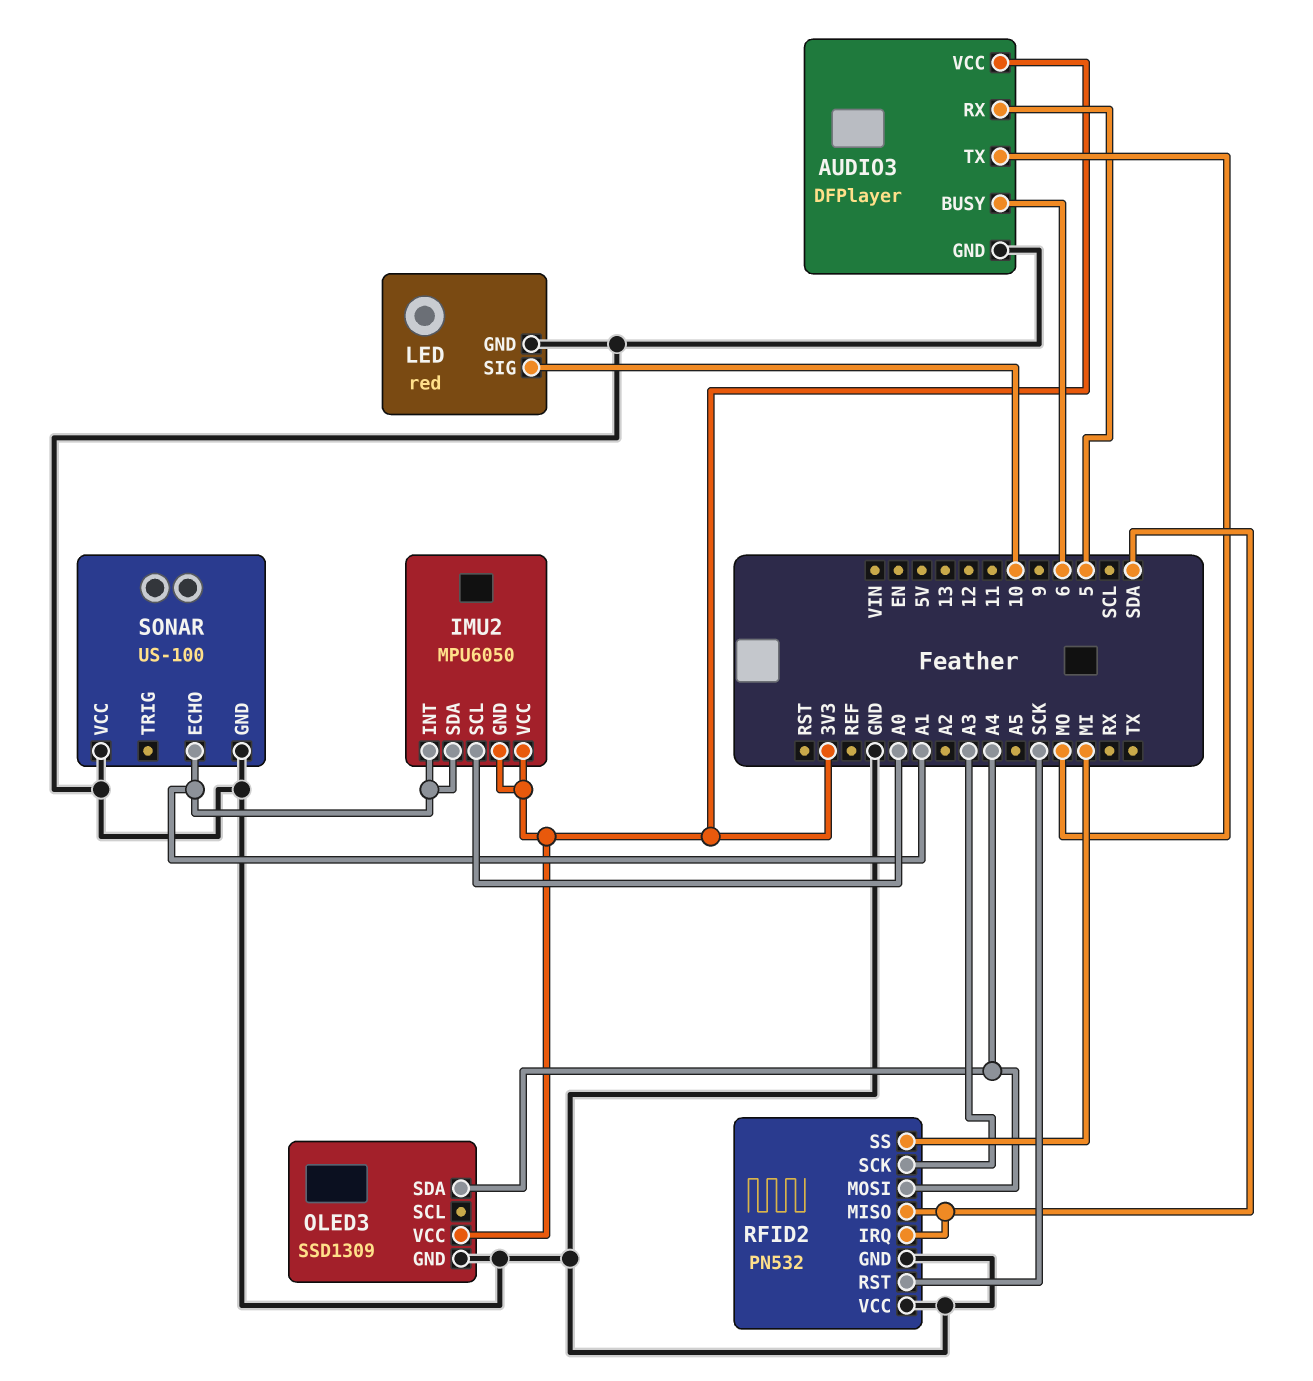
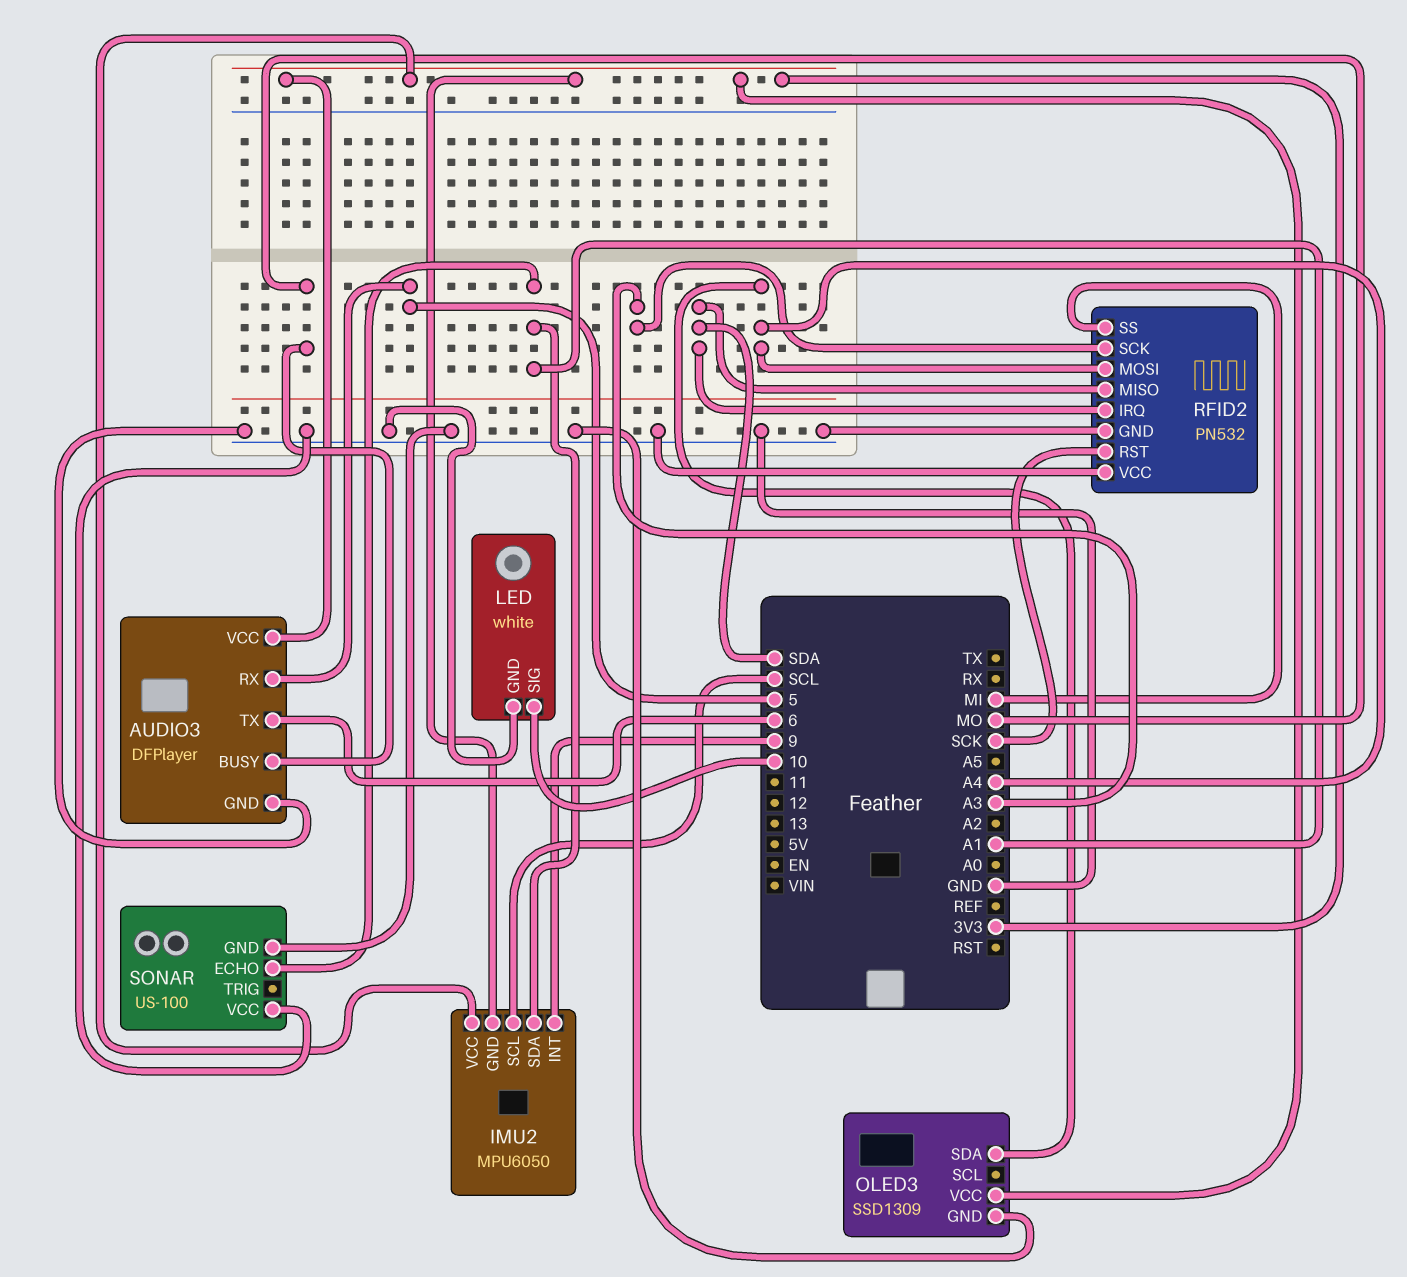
AUDIO3 pin BUSY: 6 -> MO
AUDIO3 pin TX: MO -> 6
IMU2 pin INT: A1 -> 9
IMU2 pin SCL: A0 -> SCL
LED: red -> white

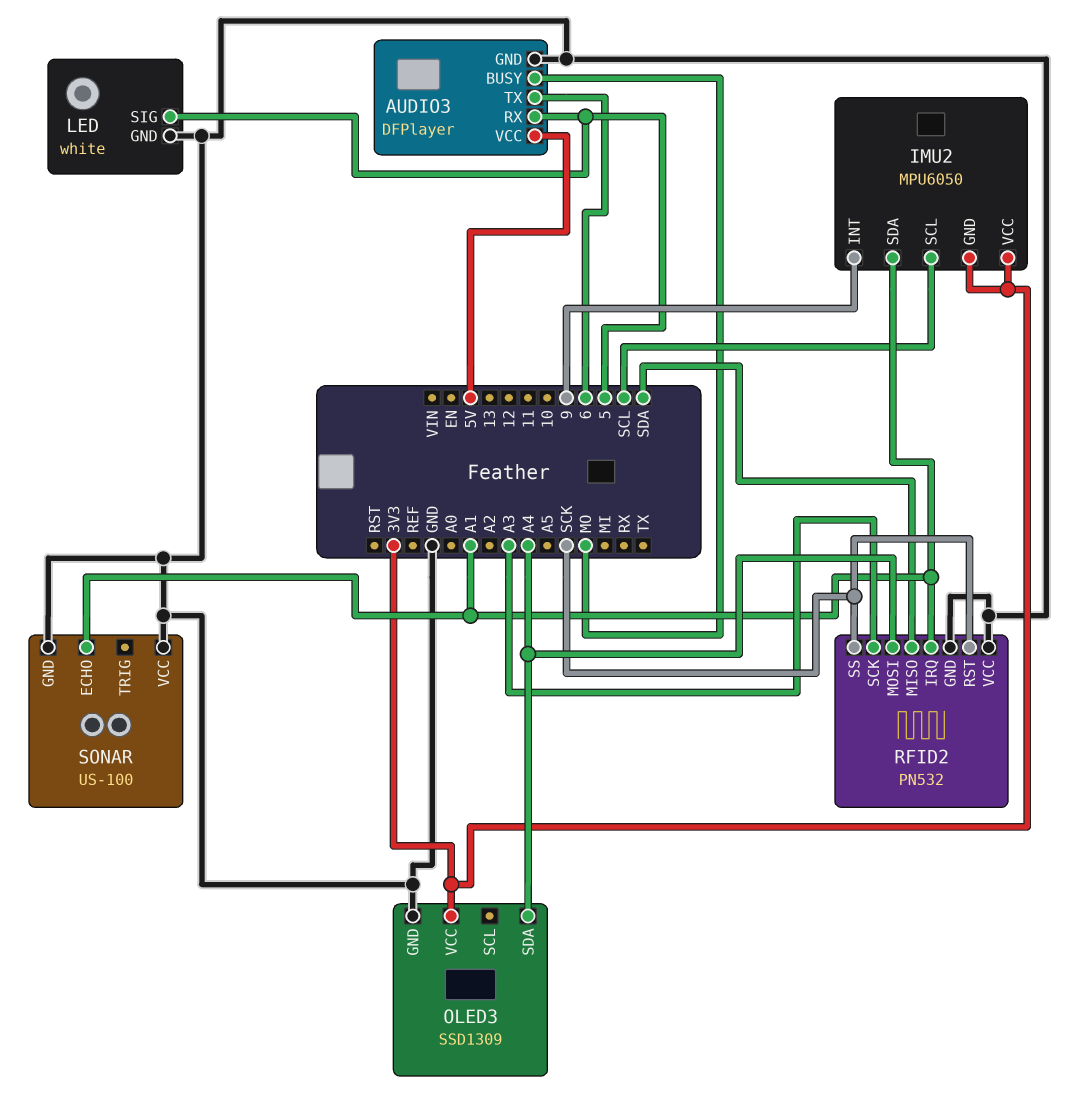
AUDIO3 pin VCC: 3V3 -> 5V
LED pin SIG: 10 -> 5
RFID2 pin IRQ: SDA -> A1
RFID2 pin SS: MI -> SCK

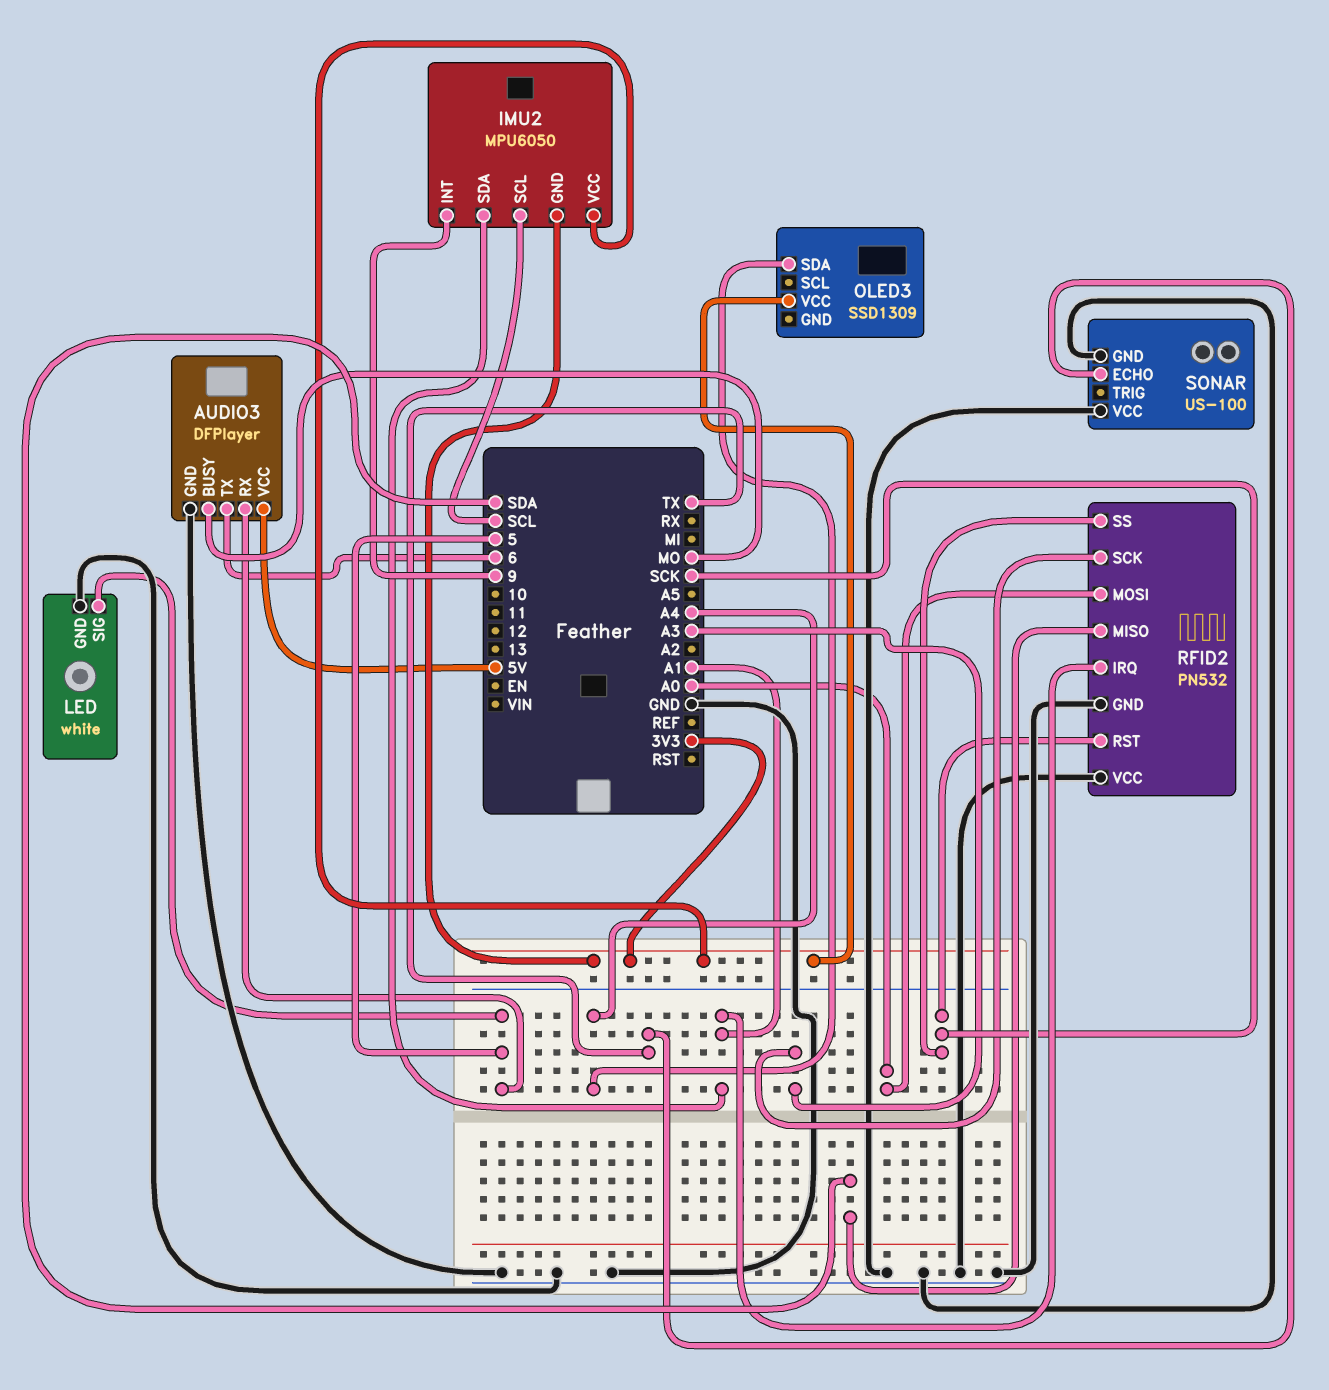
OLED3 pin GND: GND -> none
RFID2 pin MOSI: A4 -> A0
SONAR pin ECHO: A1 -> TX

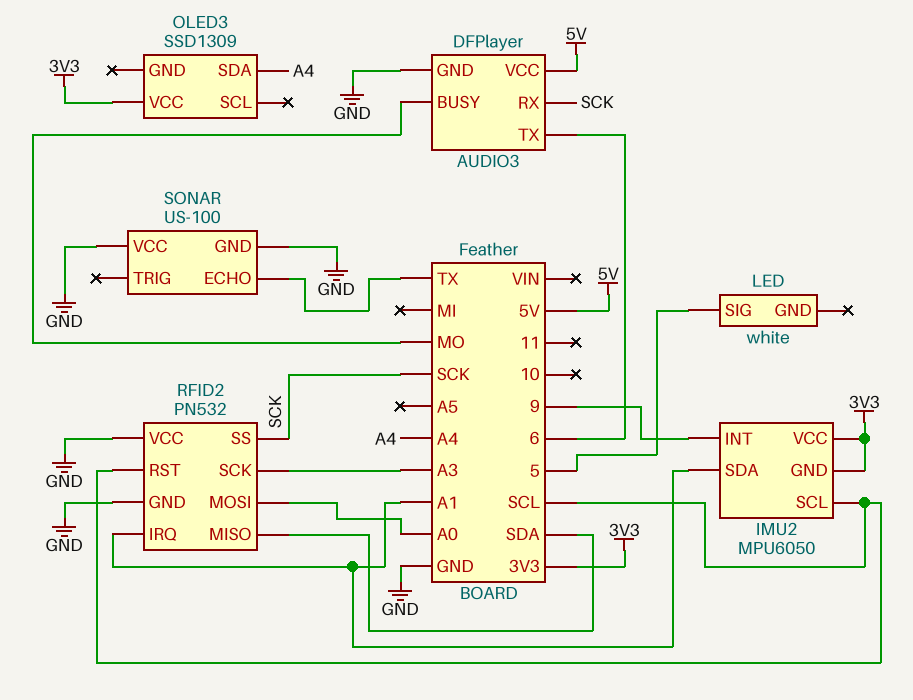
AUDIO3 pin RX: 5 -> SCK
LED pin GND: GND -> none
RFID2 pin RST: SCK -> SCL

